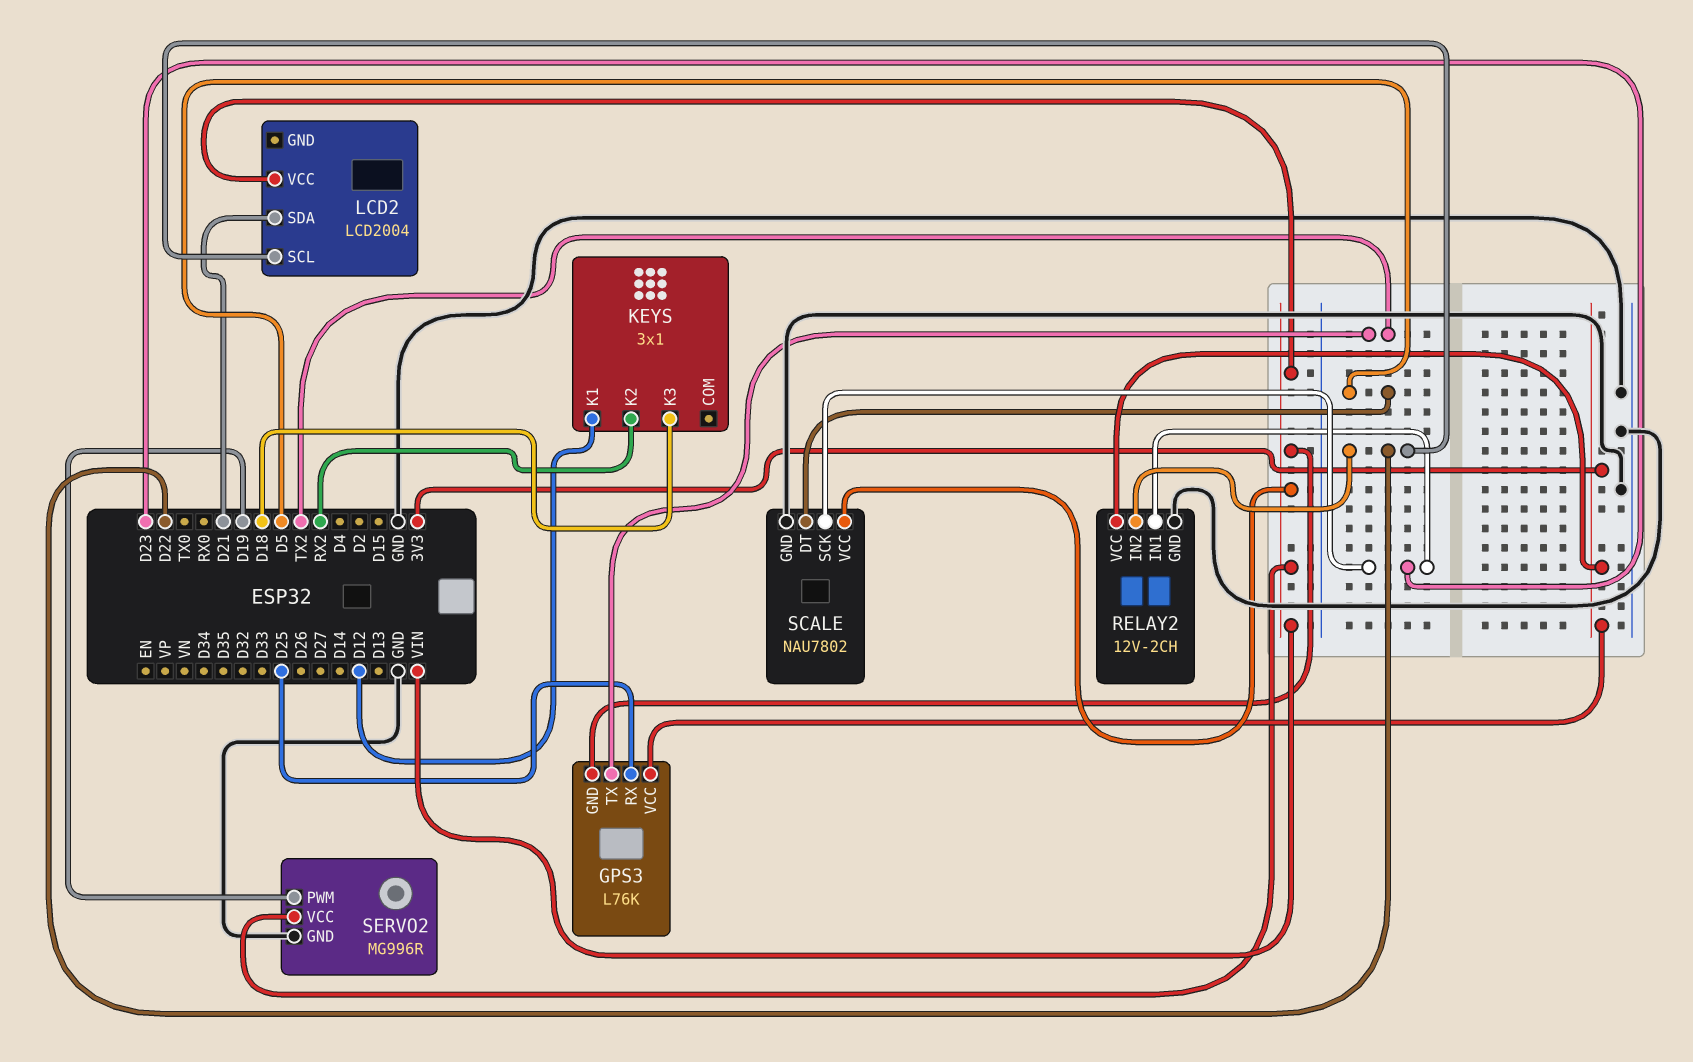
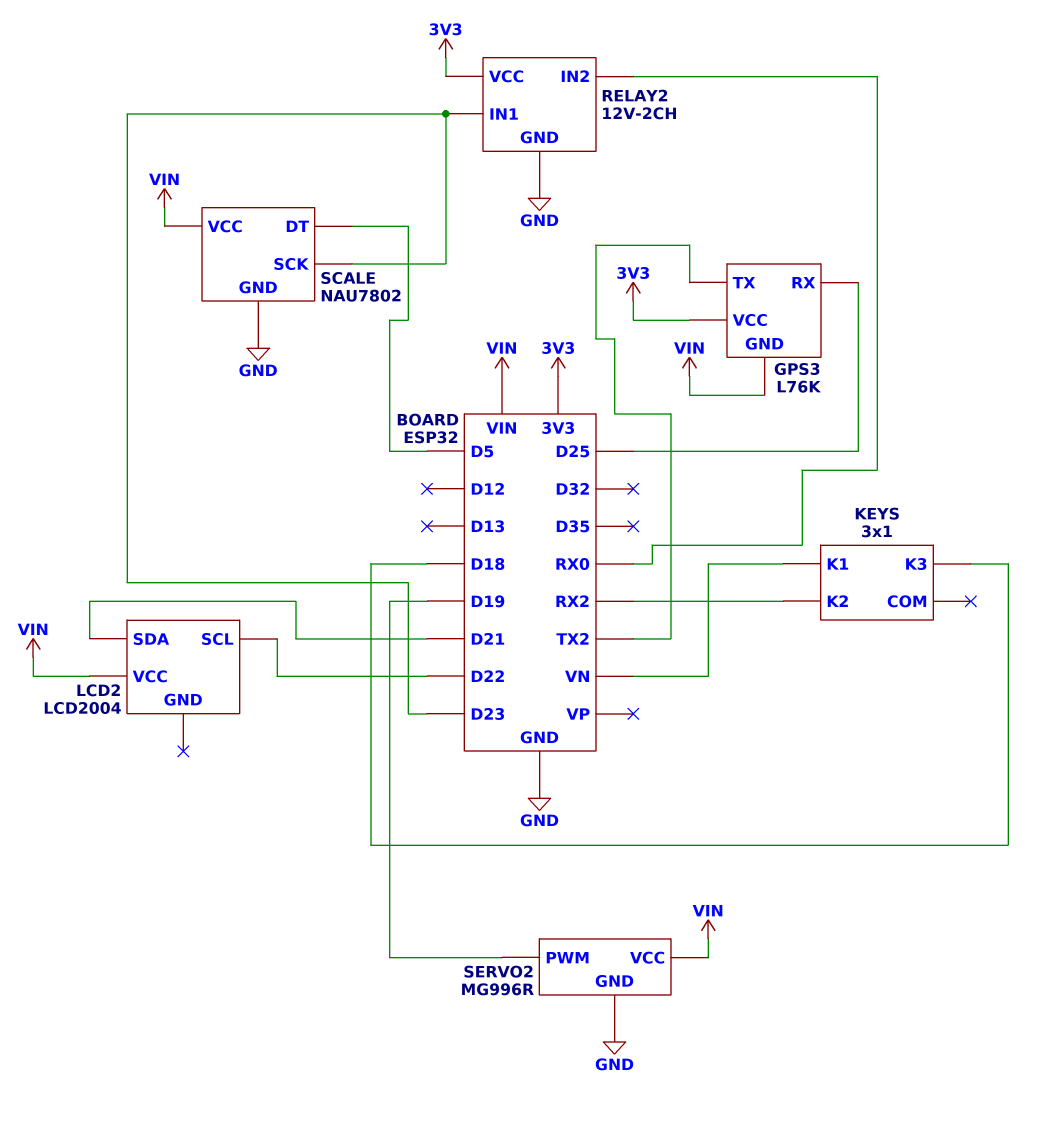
KEYS pin K1: D12 -> VN
RELAY2 pin IN2: D22 -> RX0

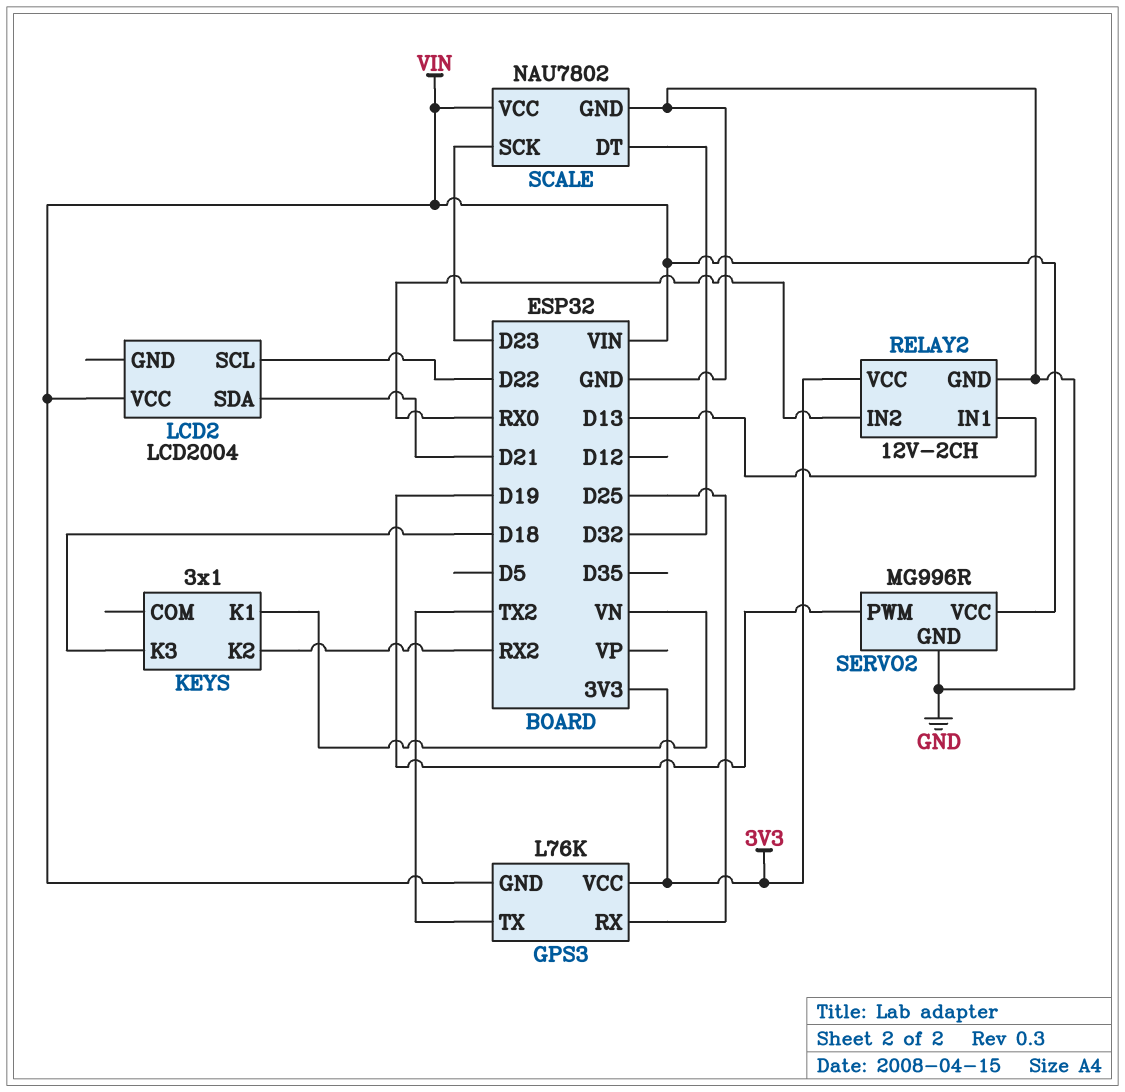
RELAY2 pin IN1: D23 -> D13
SCALE pin DT: D5 -> D32

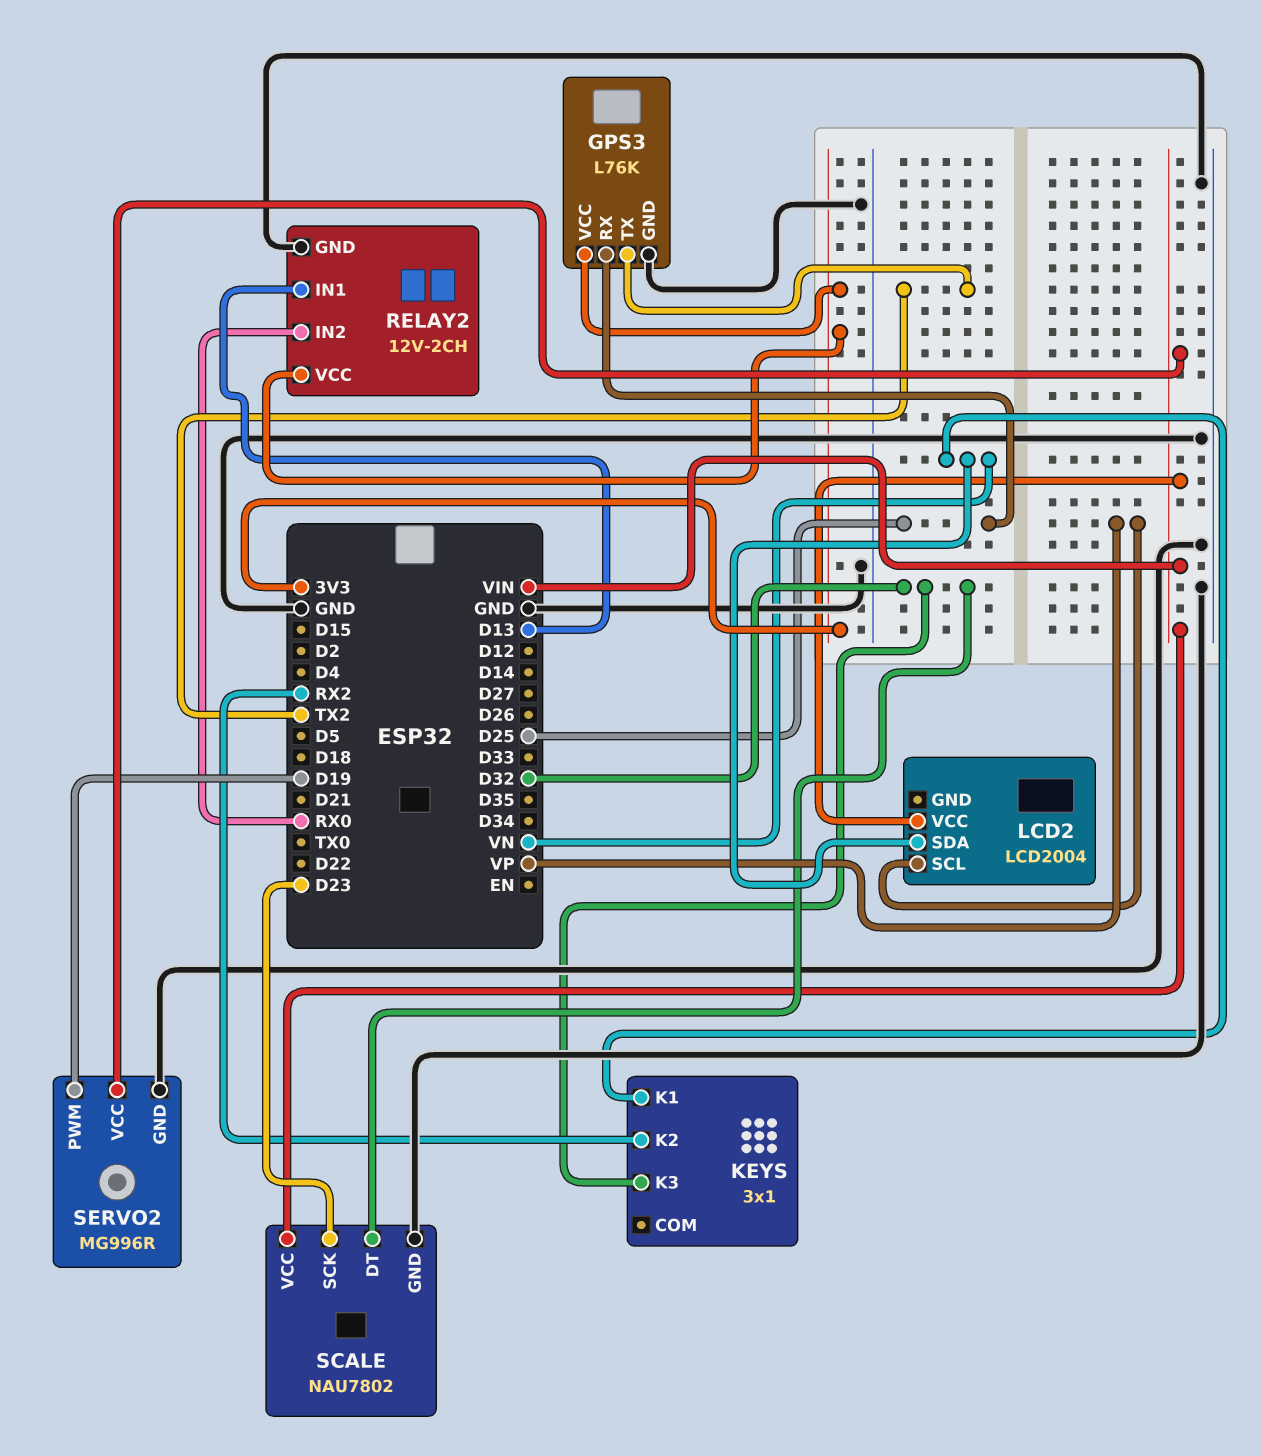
GPS3 pin GND: VIN -> GND
KEYS pin K3: D18 -> D32
LCD2 pin SCL: D22 -> VP
LCD2 pin SDA: D21 -> VN

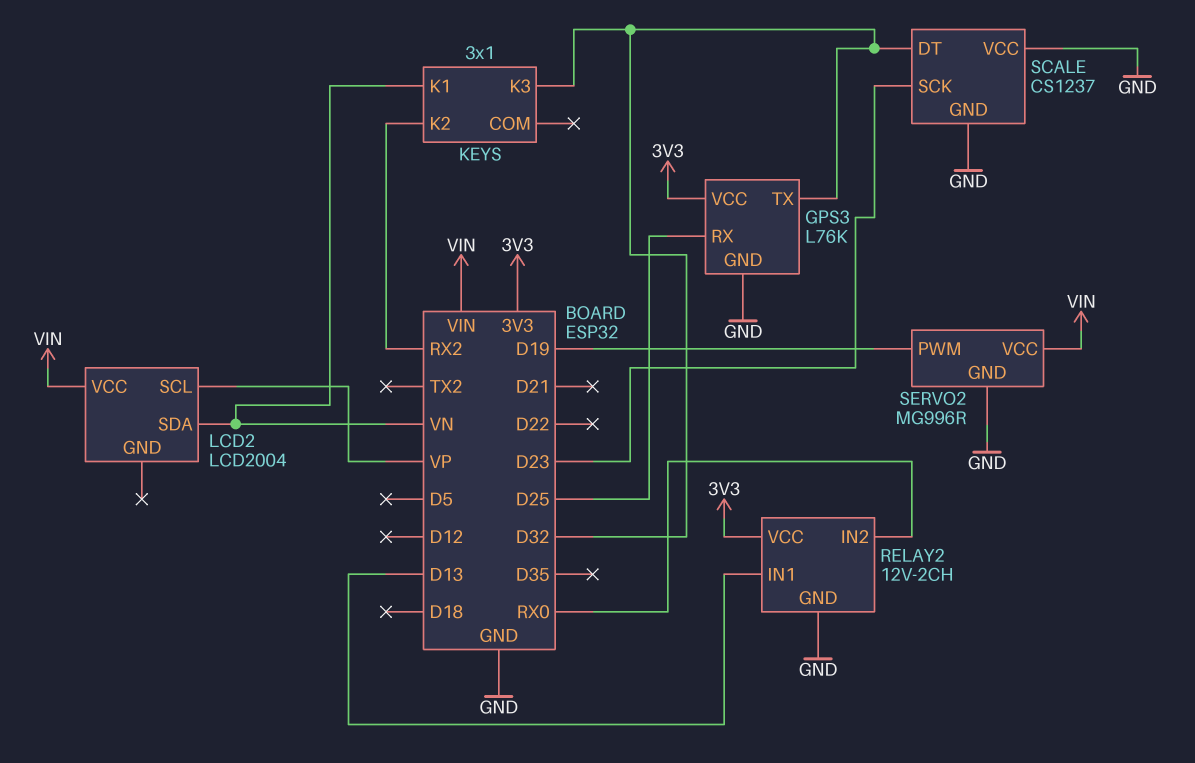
GPS3 pin TX: TX2 -> D32
SCALE: NAU7802 -> CS1237
SCALE pin VCC: VIN -> GND

